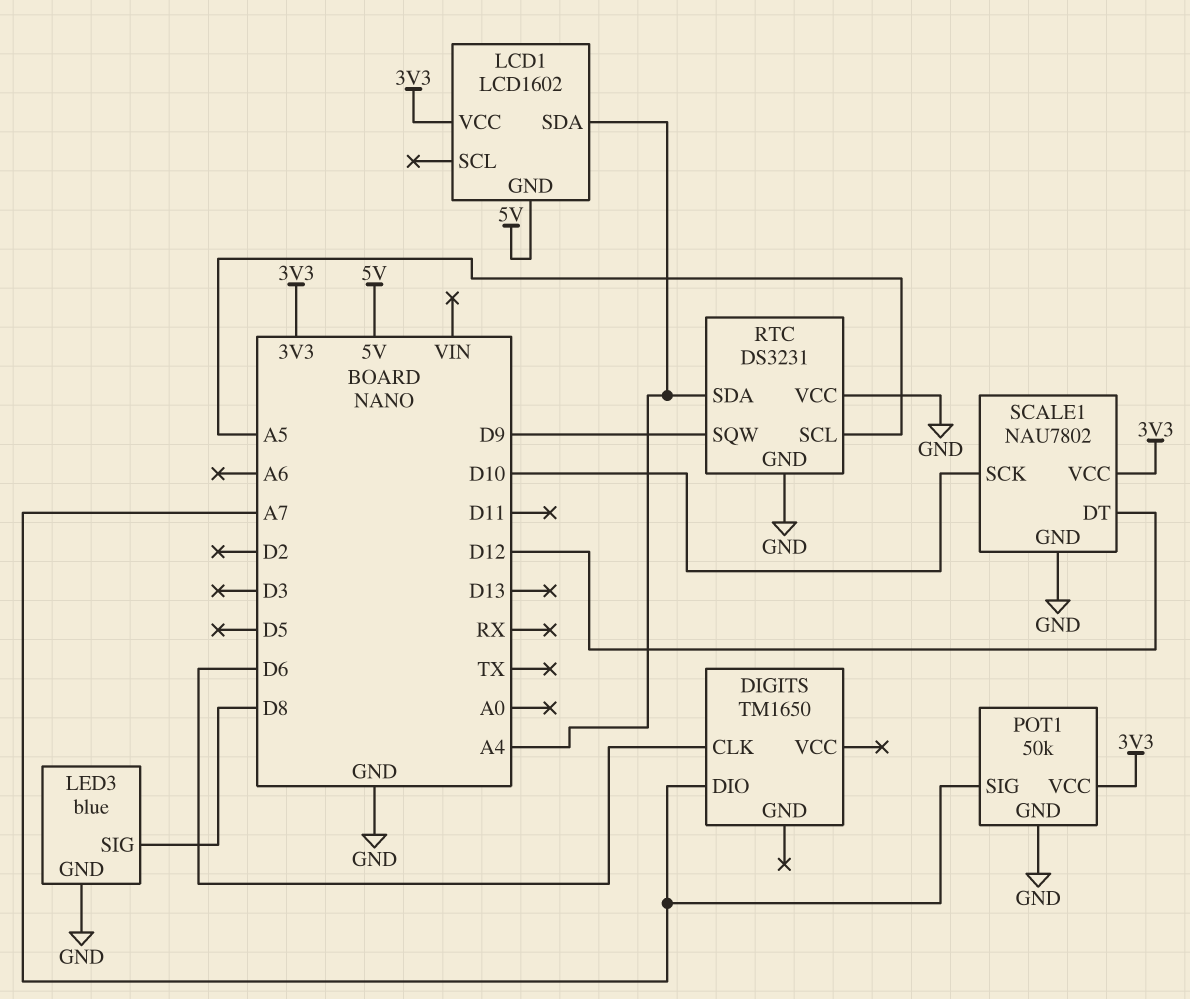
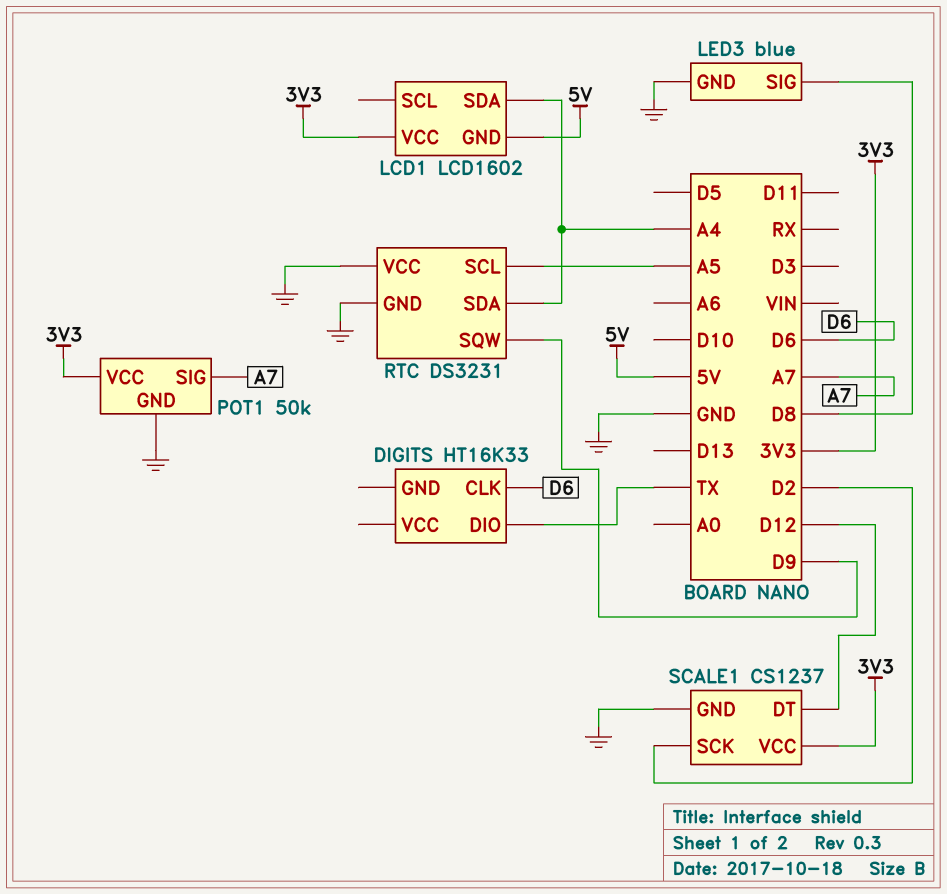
DIGITS: TM1650 -> HT16K33
DIGITS pin DIO: A7 -> TX
SCALE1: NAU7802 -> CS1237
SCALE1 pin SCK: D10 -> D2

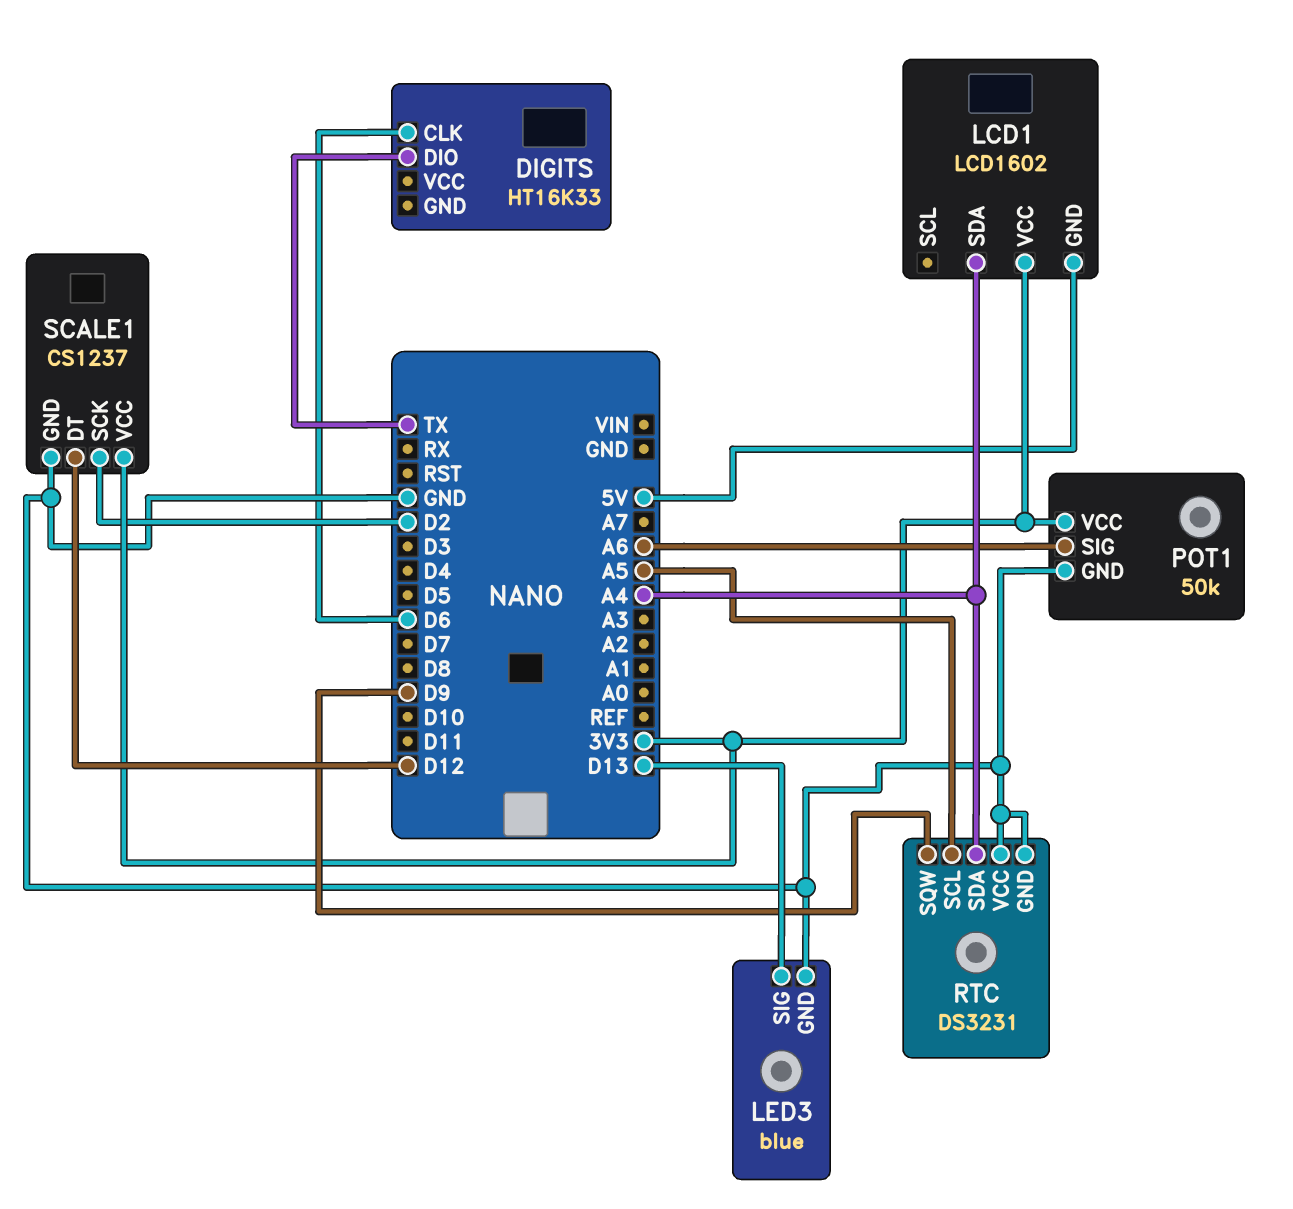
LED3 pin SIG: D8 -> D13
POT1 pin SIG: A7 -> A6

